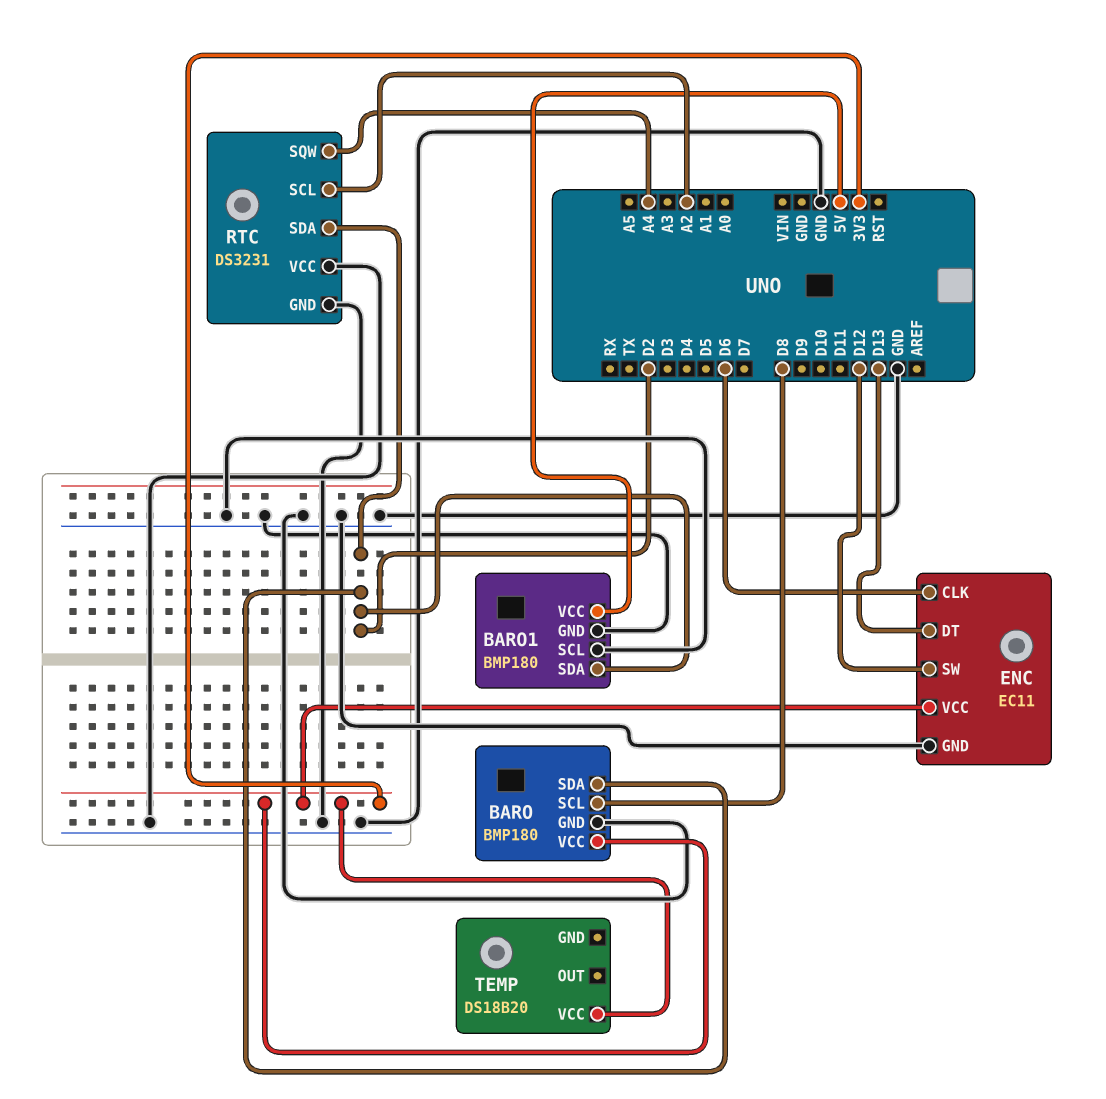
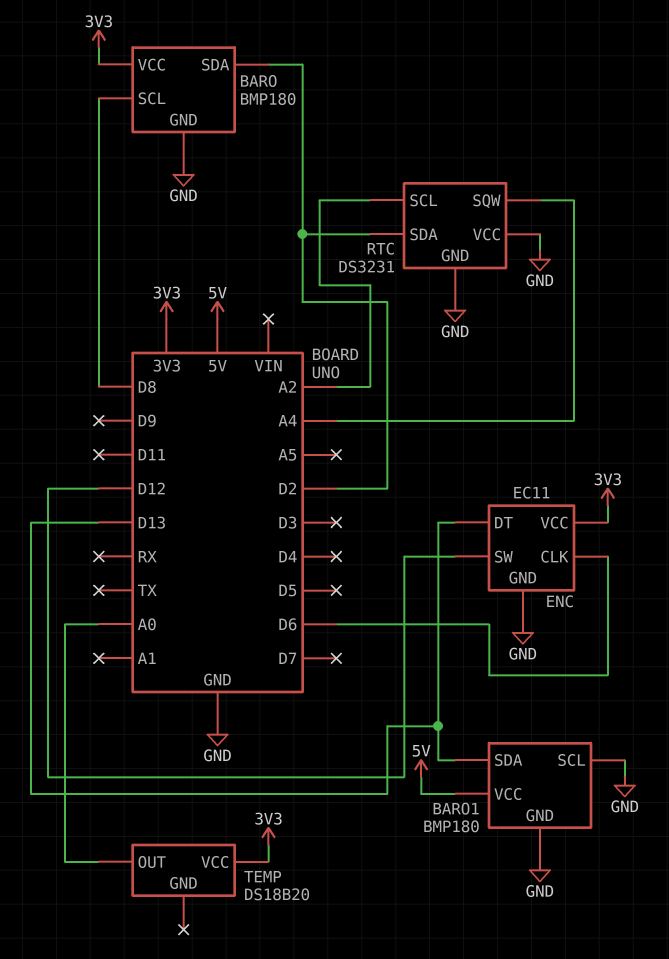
BARO1 pin SDA: D2 -> D13
TEMP pin OUT: none -> A0

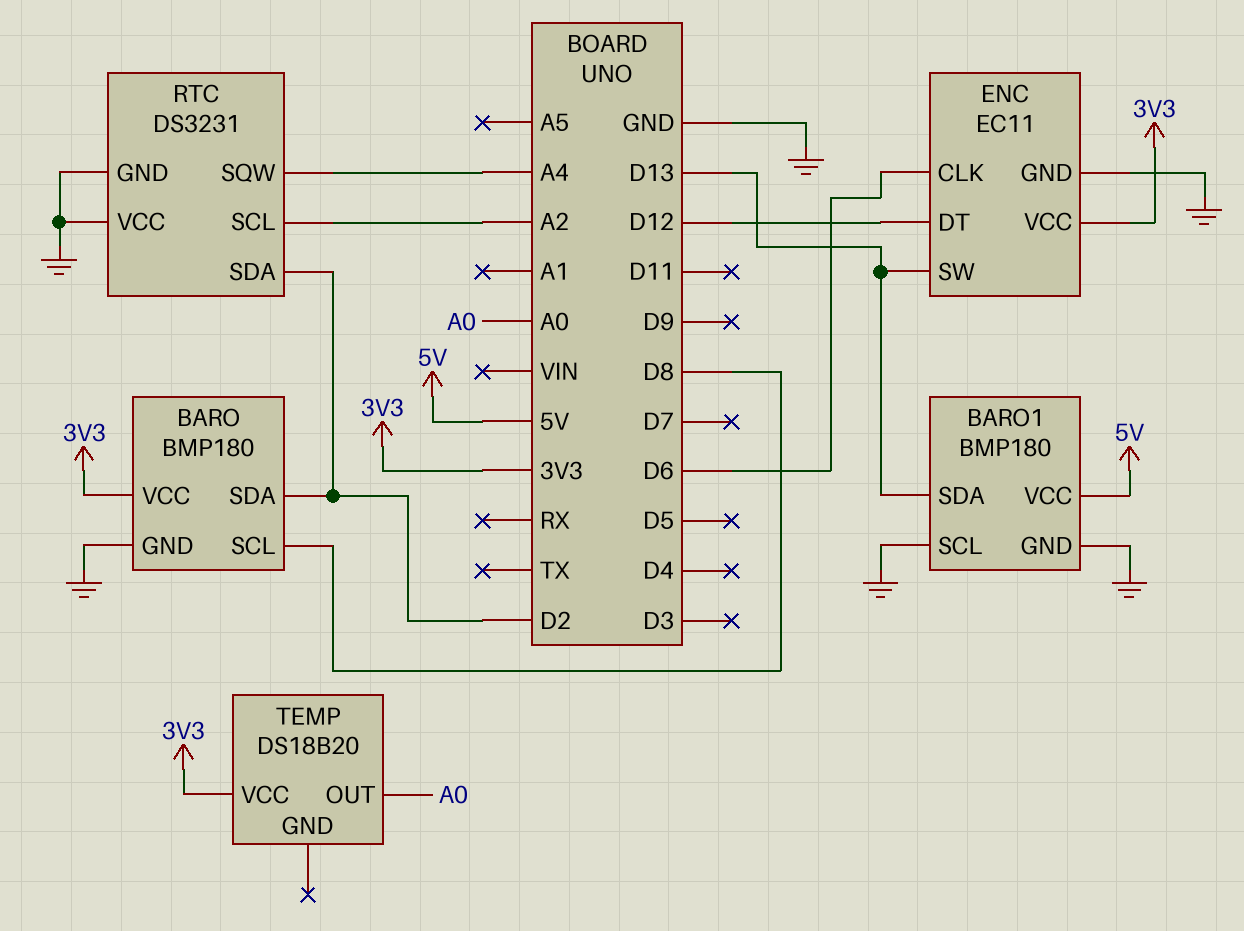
ENC pin DT: D13 -> D12
ENC pin SW: D12 -> D13

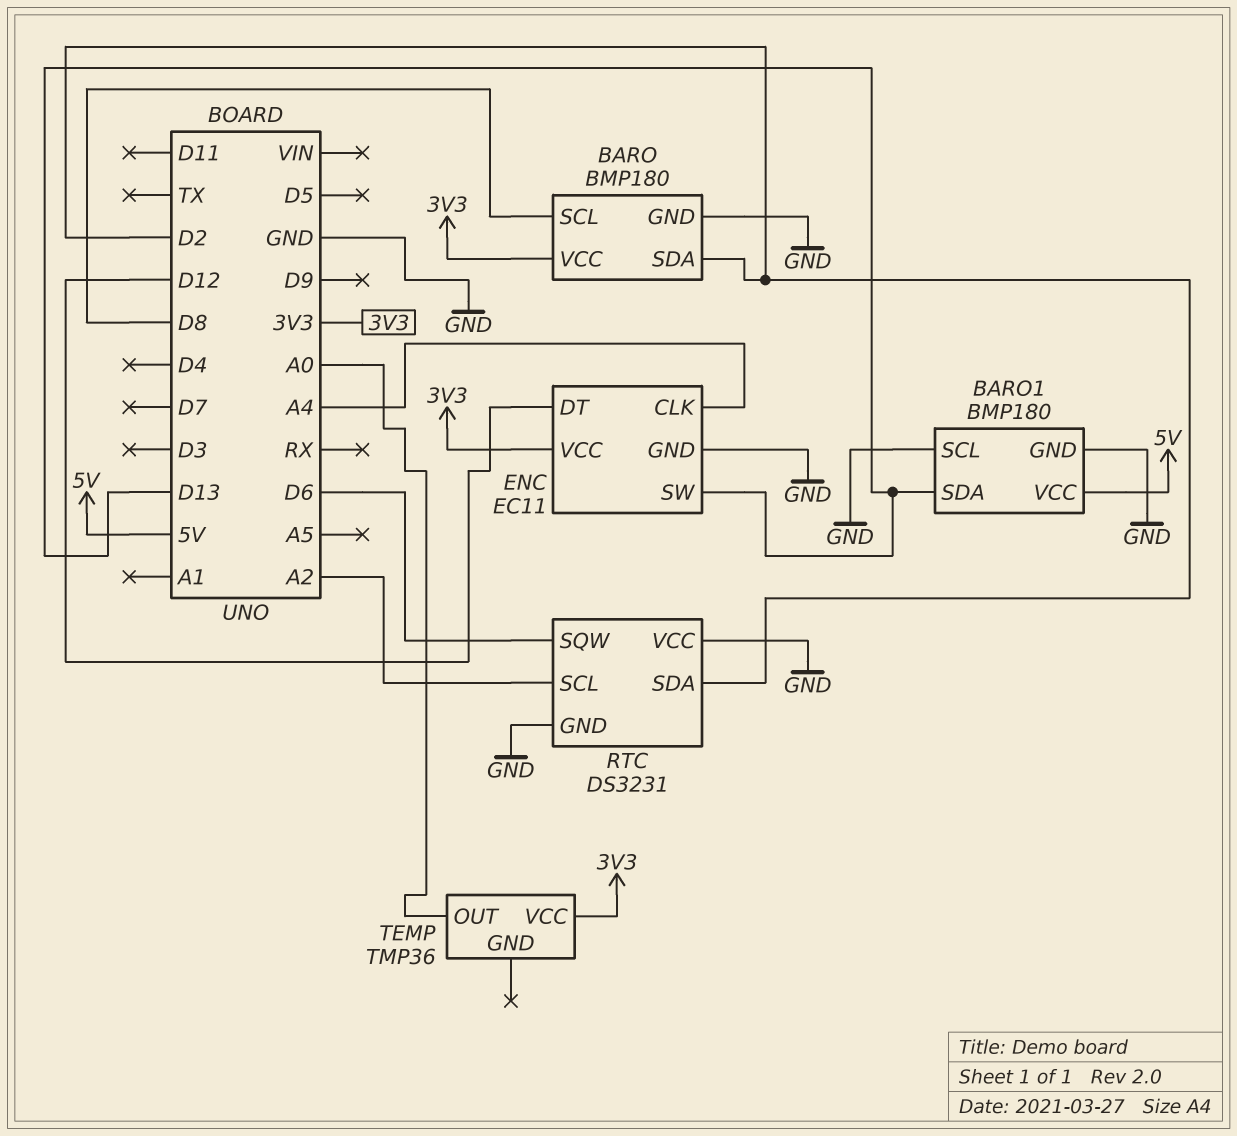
ENC pin CLK: D6 -> A4
RTC pin SQW: A4 -> D6
TEMP: DS18B20 -> TMP36

